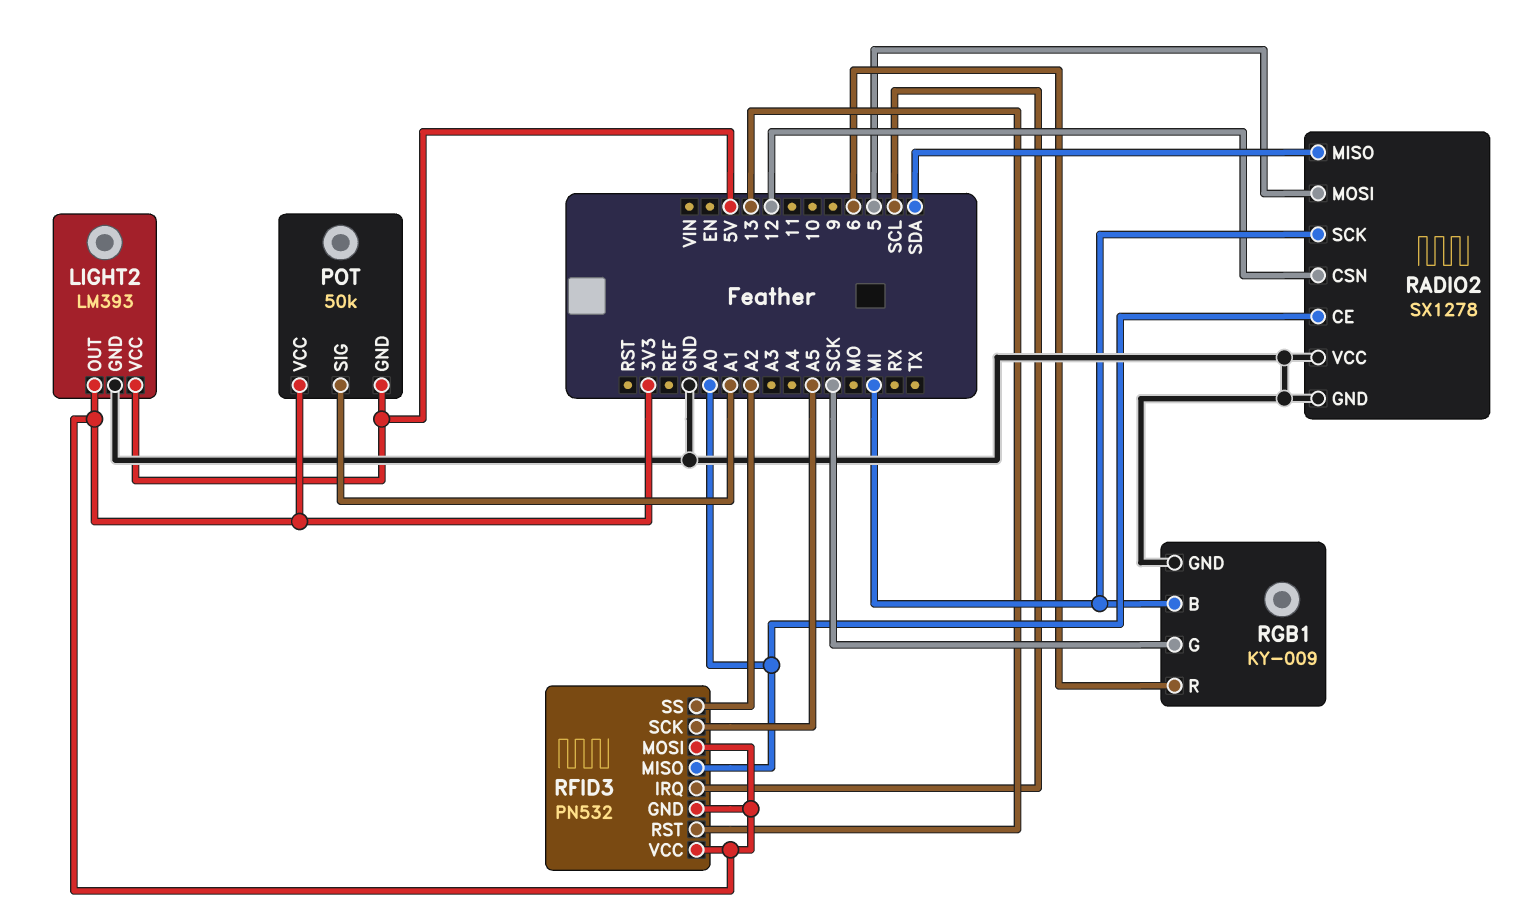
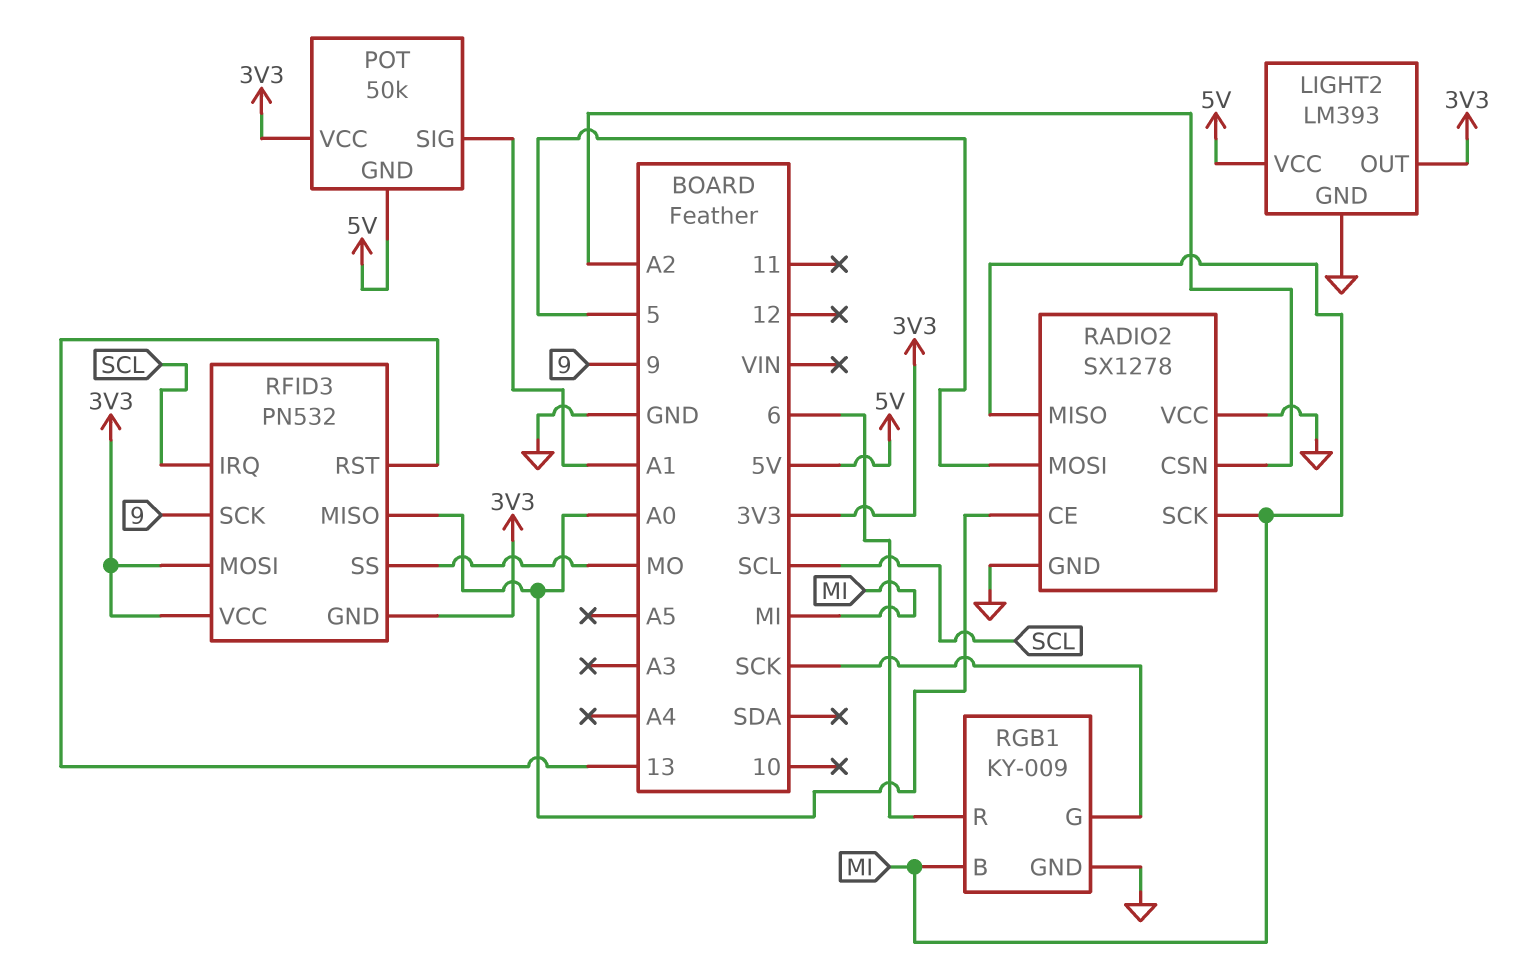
RADIO2 pin CSN: 12 -> A2
RADIO2 pin MISO: SDA -> MI
RFID3 pin SCK: A5 -> 9
RFID3 pin SS: A2 -> MO

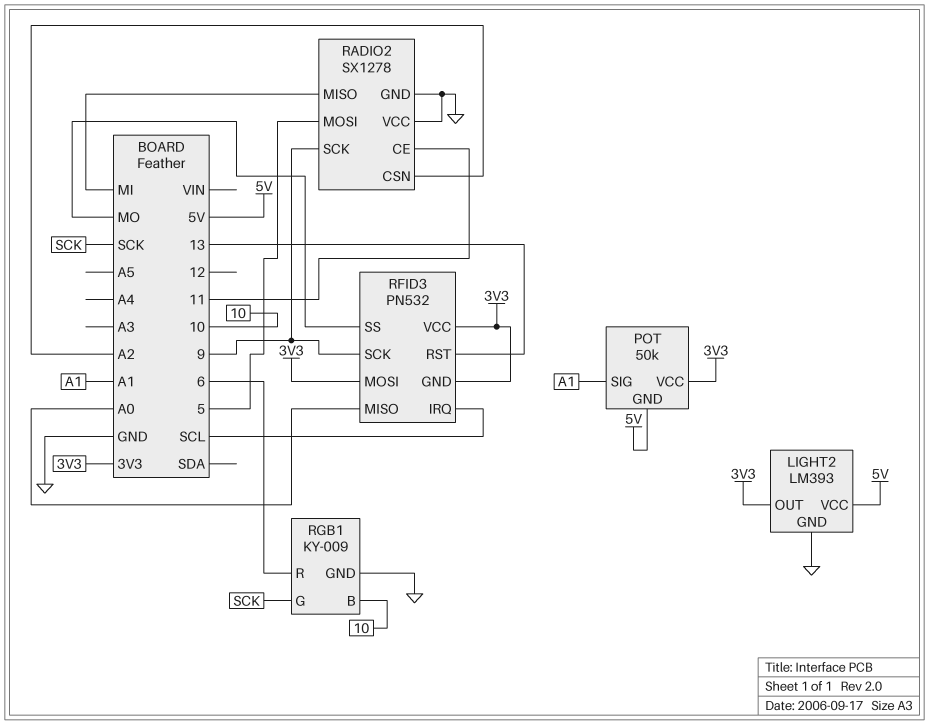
RADIO2 pin CE: A0 -> 11
RADIO2 pin SCK: MI -> 9
RGB1 pin B: MI -> 10

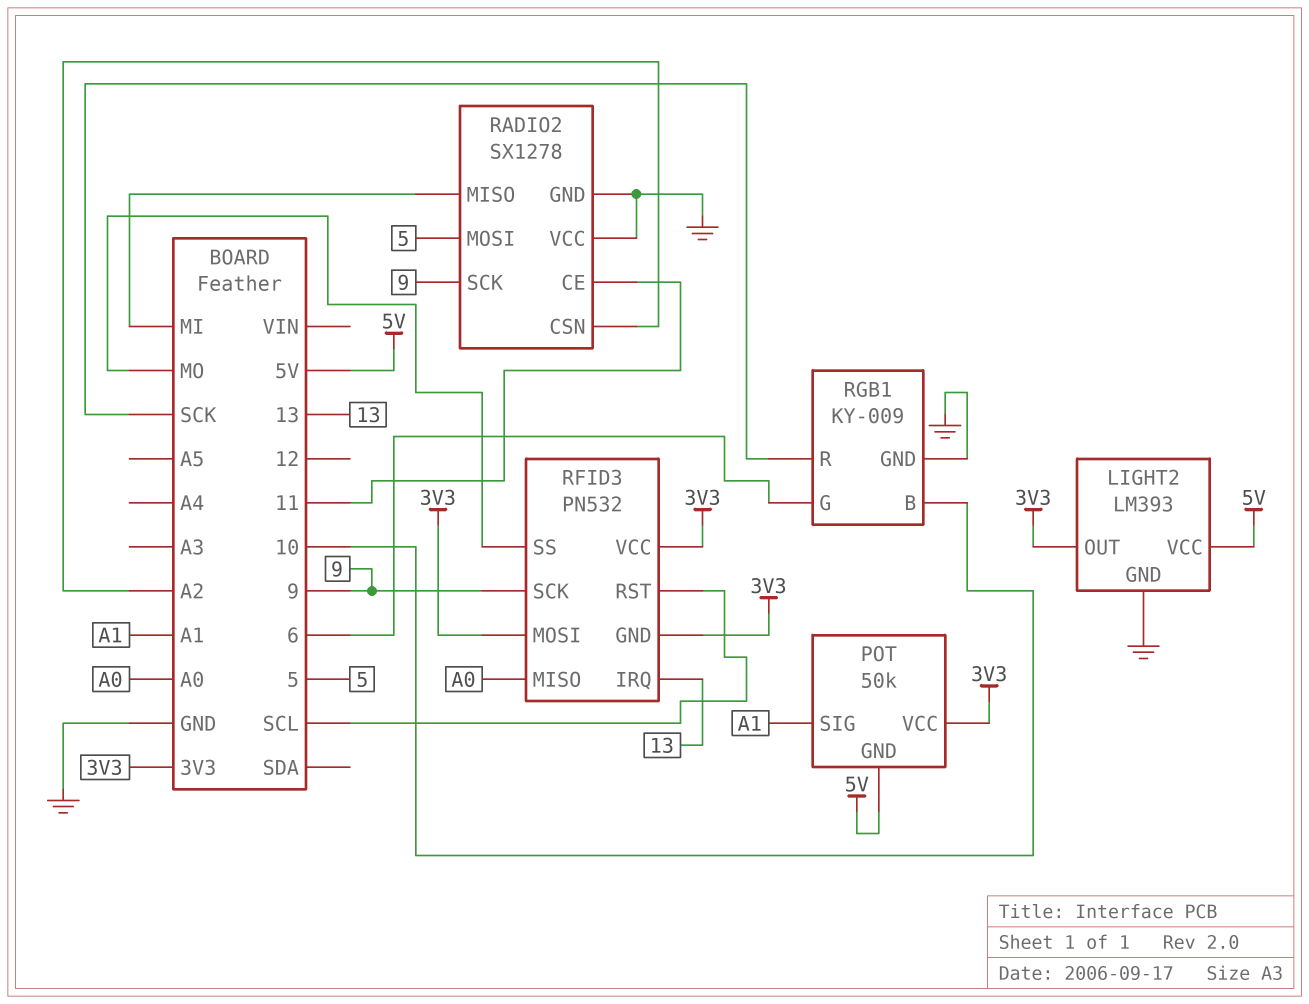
RFID3 pin IRQ: SCL -> 13
RFID3 pin RST: 13 -> SCL
RGB1 pin G: SCK -> 6
RGB1 pin R: 6 -> SCK

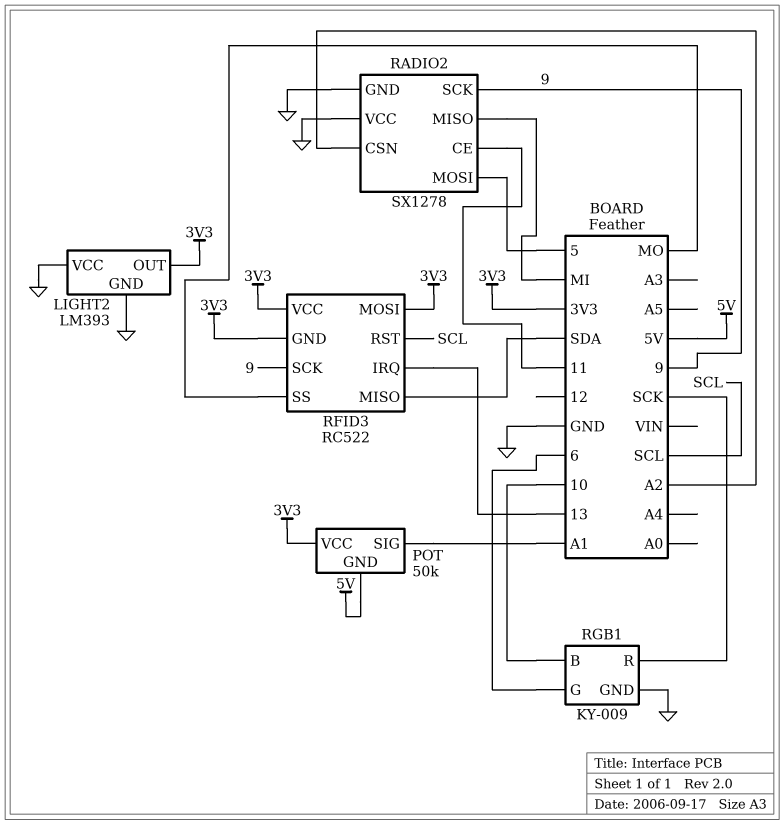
LIGHT2 pin VCC: 5V -> GND
RFID3: PN532 -> RC522
RFID3 pin MISO: A0 -> SDA

